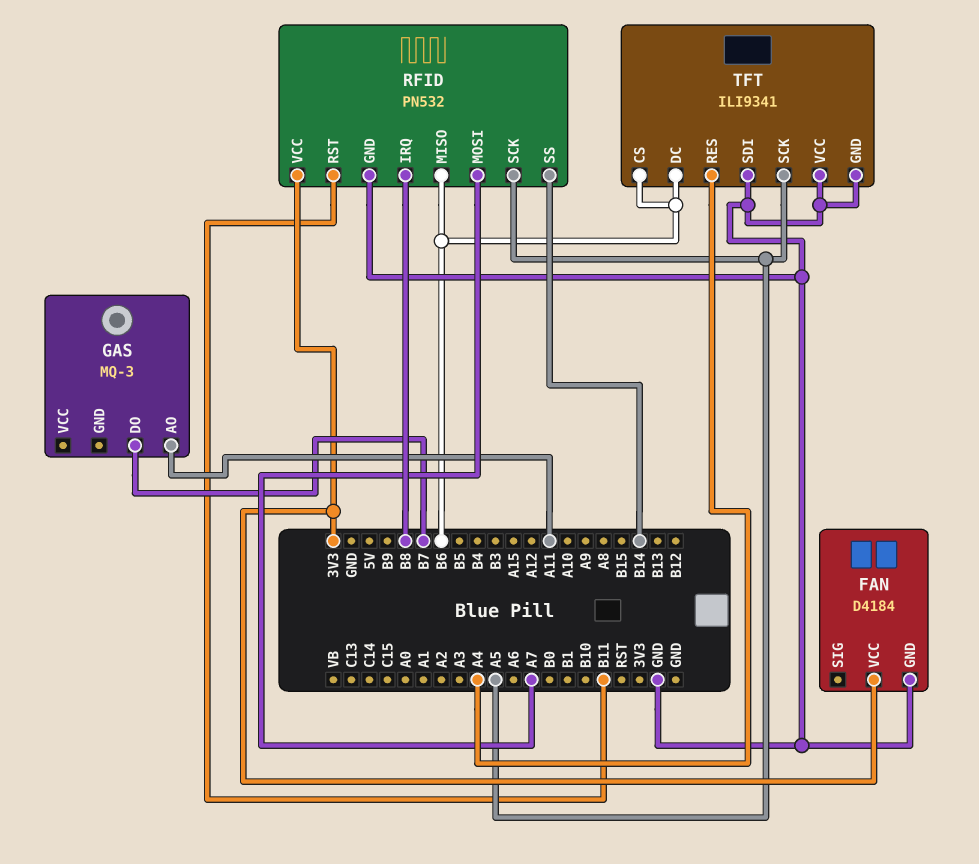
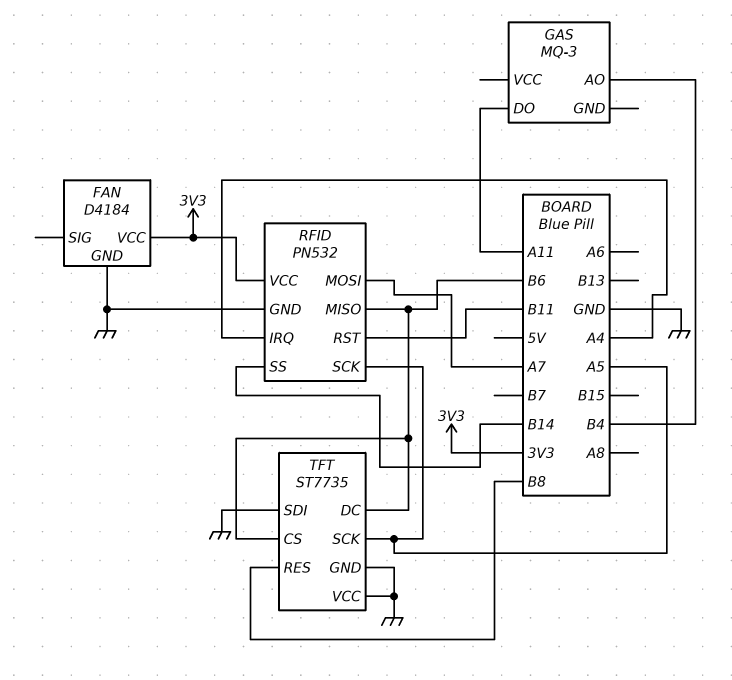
GAS pin AO: A11 -> B4
GAS pin DO: B7 -> A11
RFID pin IRQ: B8 -> A4
TFT: ILI9341 -> ST7735
TFT pin RES: A4 -> B8

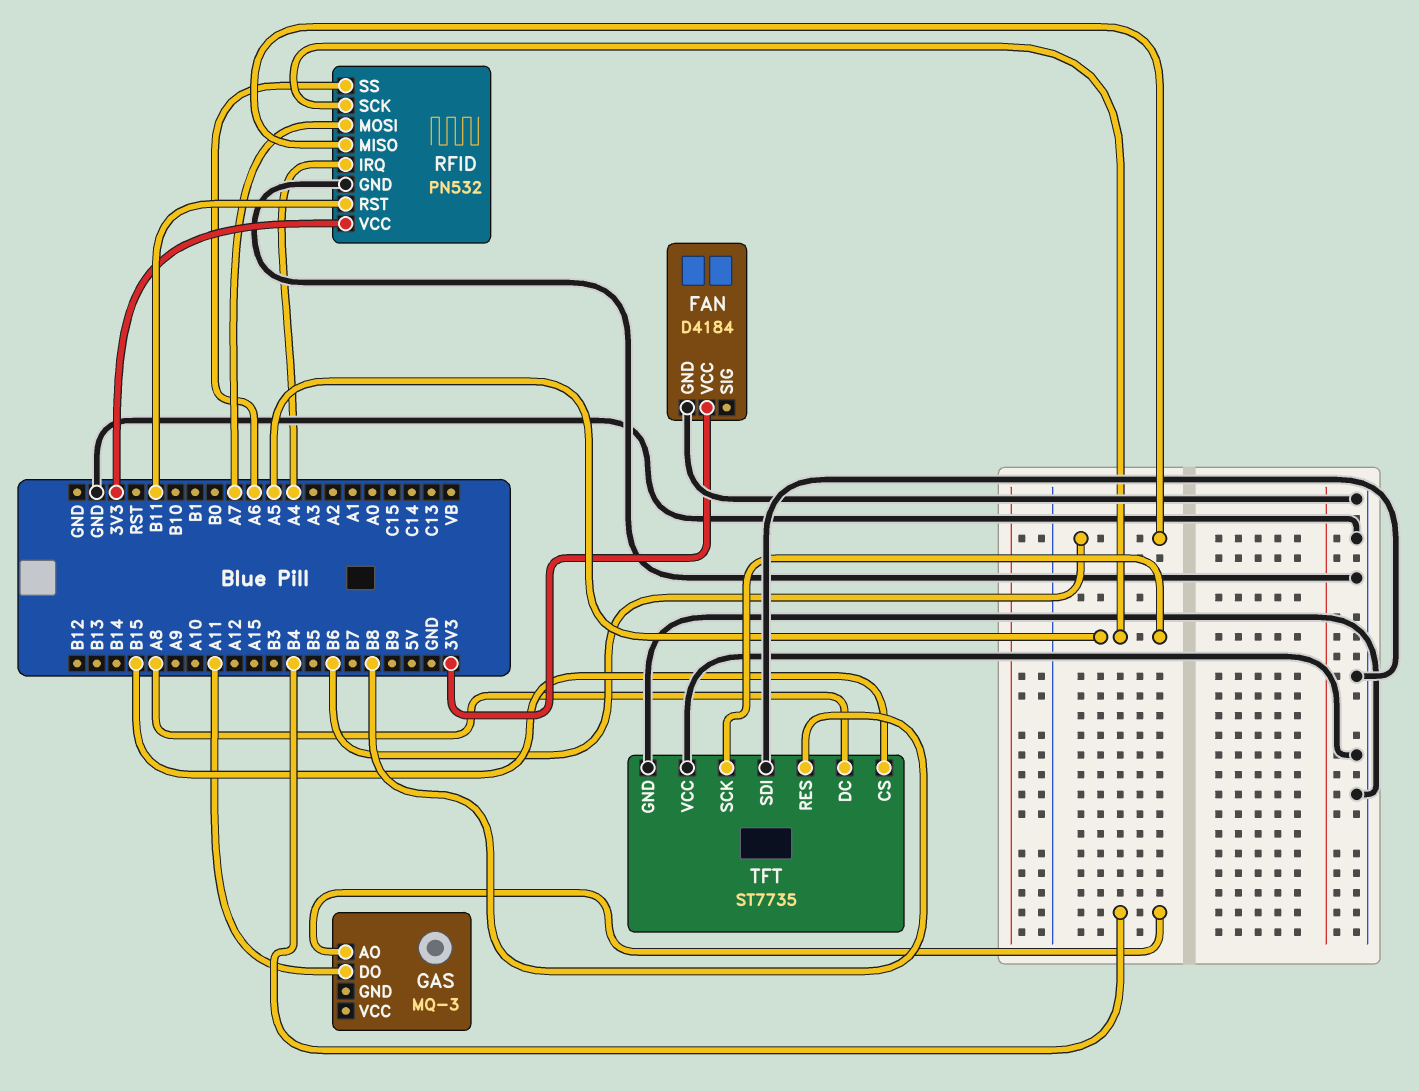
RFID pin SS: B14 -> A6
TFT pin CS: B6 -> B15
TFT pin DC: B6 -> A8

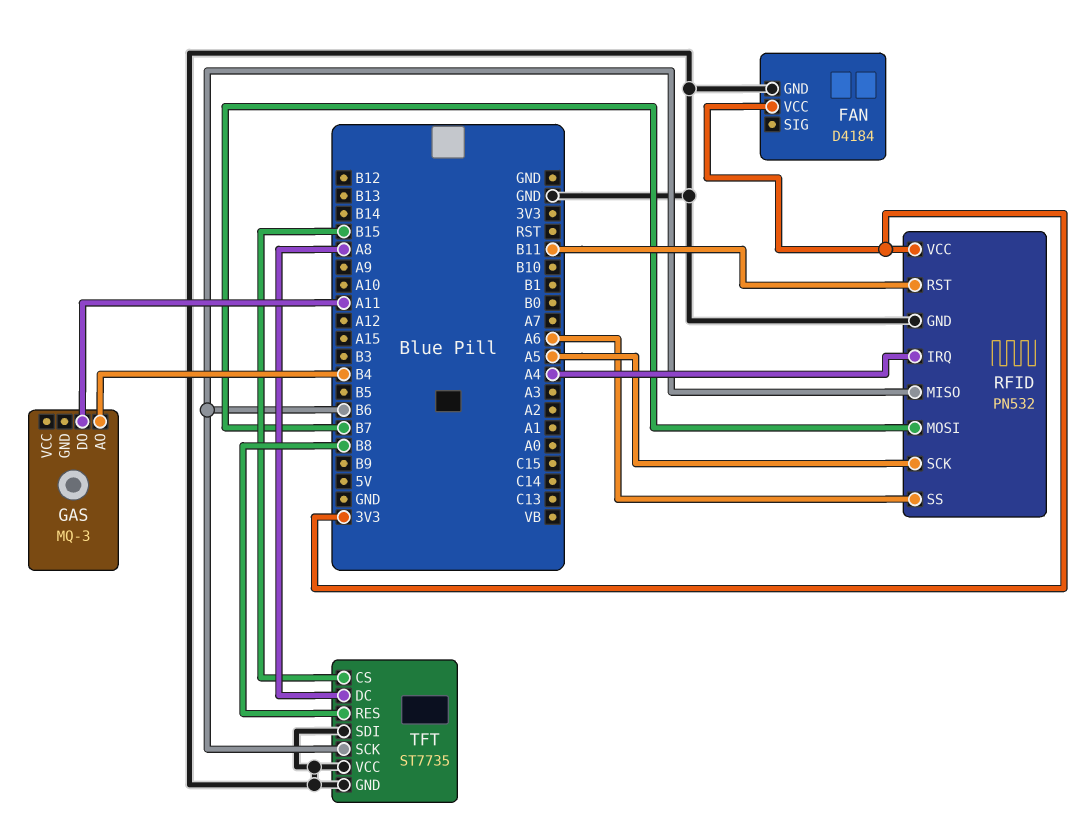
RFID pin MOSI: A7 -> B7
TFT pin SCK: A5 -> B6

